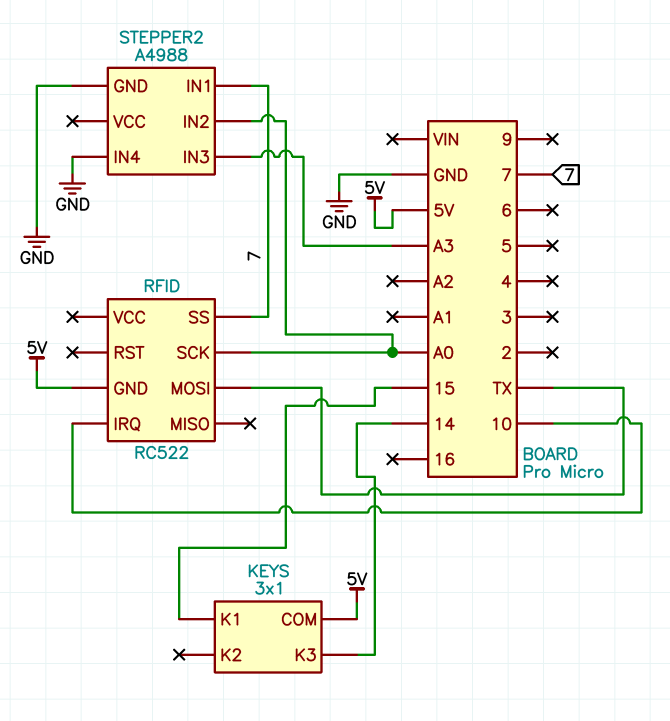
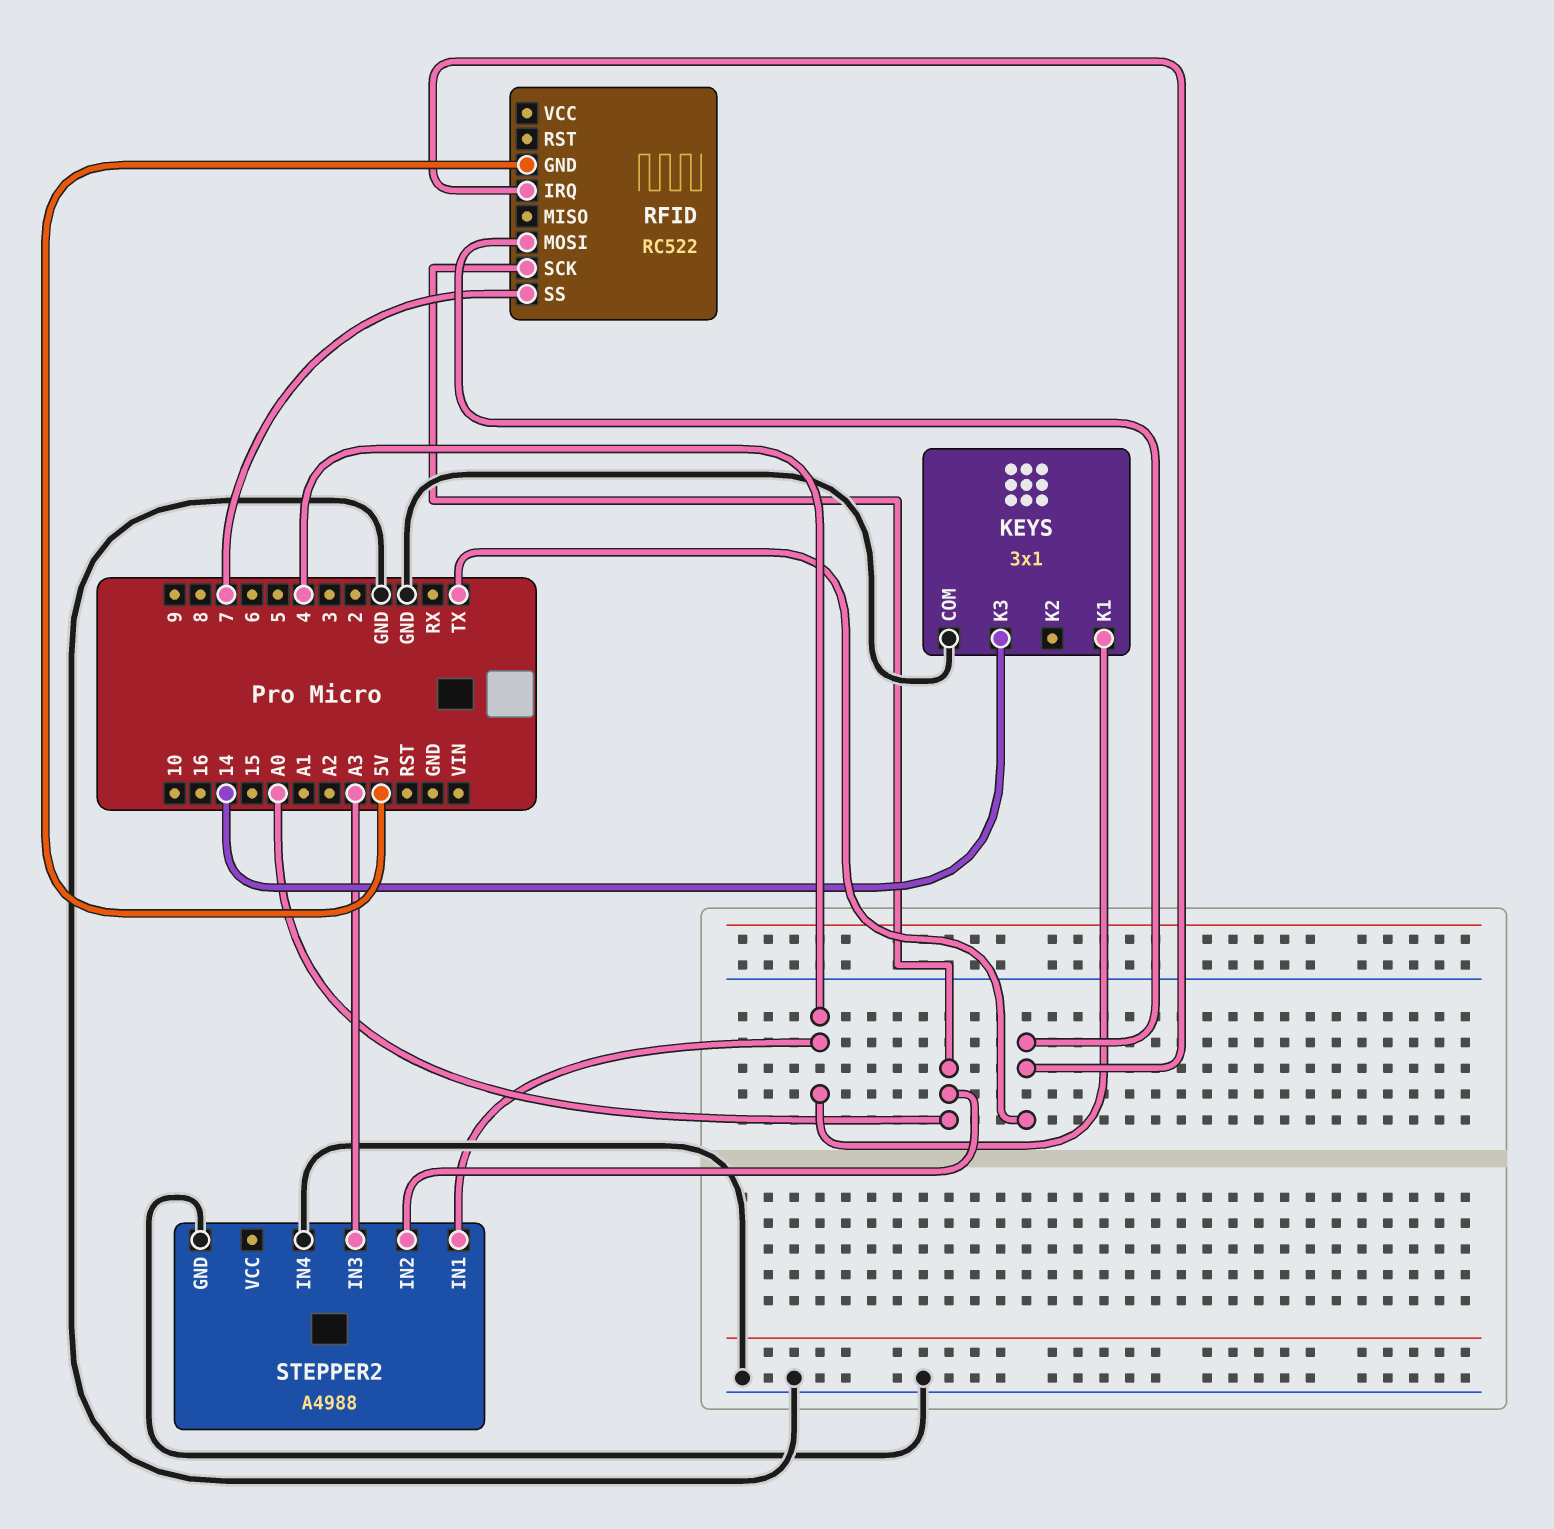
KEYS pin COM: 5V -> GND
KEYS pin K1: 15 -> 4
RFID pin IRQ: 10 -> TX
STEPPER2 pin IN1: 7 -> 4

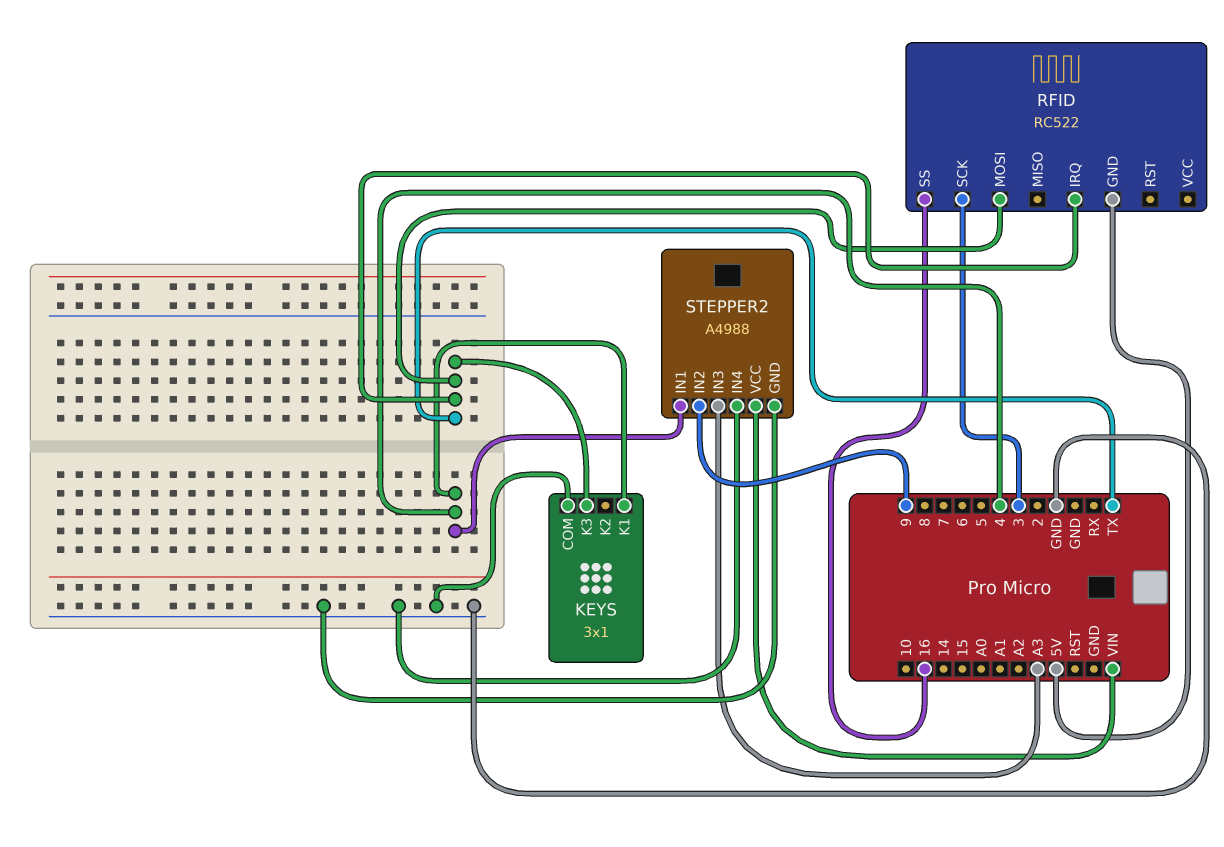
KEYS pin K3: 14 -> TX
RFID pin SCK: A0 -> 3
RFID pin SS: 7 -> 16
STEPPER2 pin IN2: A0 -> 9
STEPPER2 pin VCC: none -> VIN

